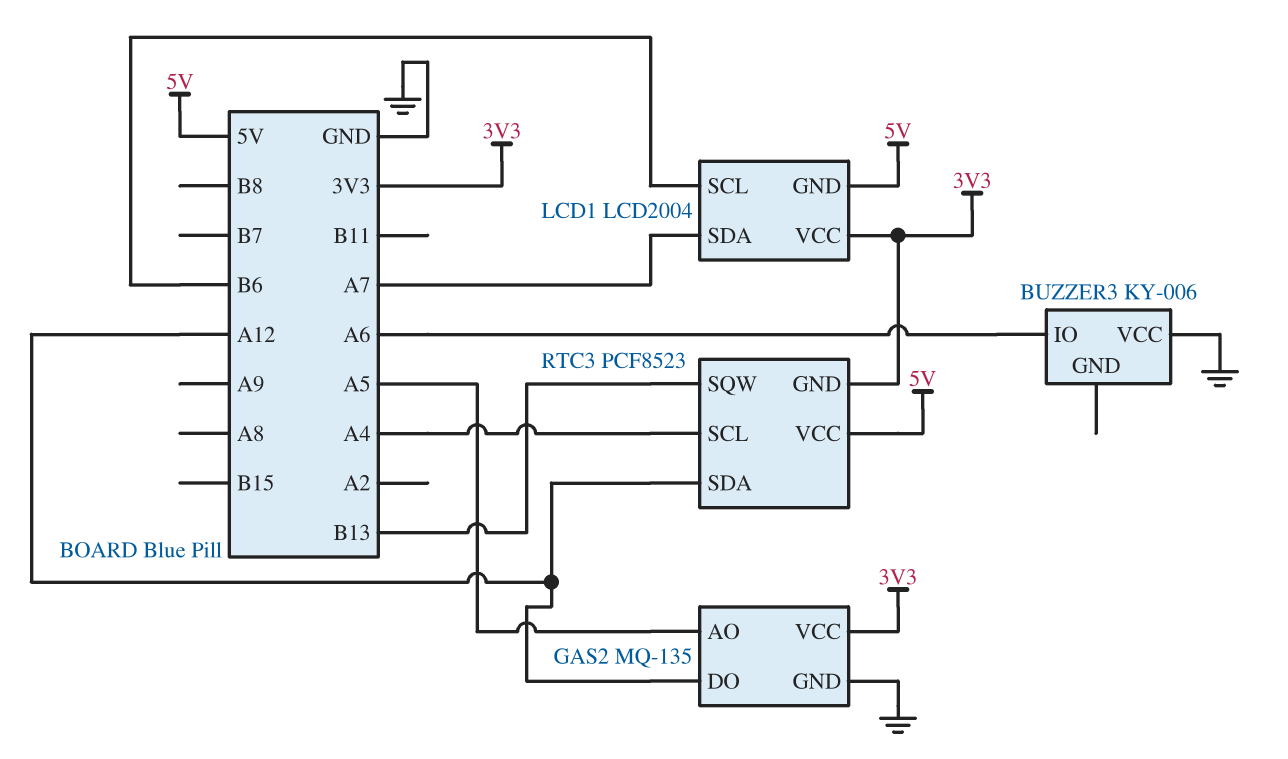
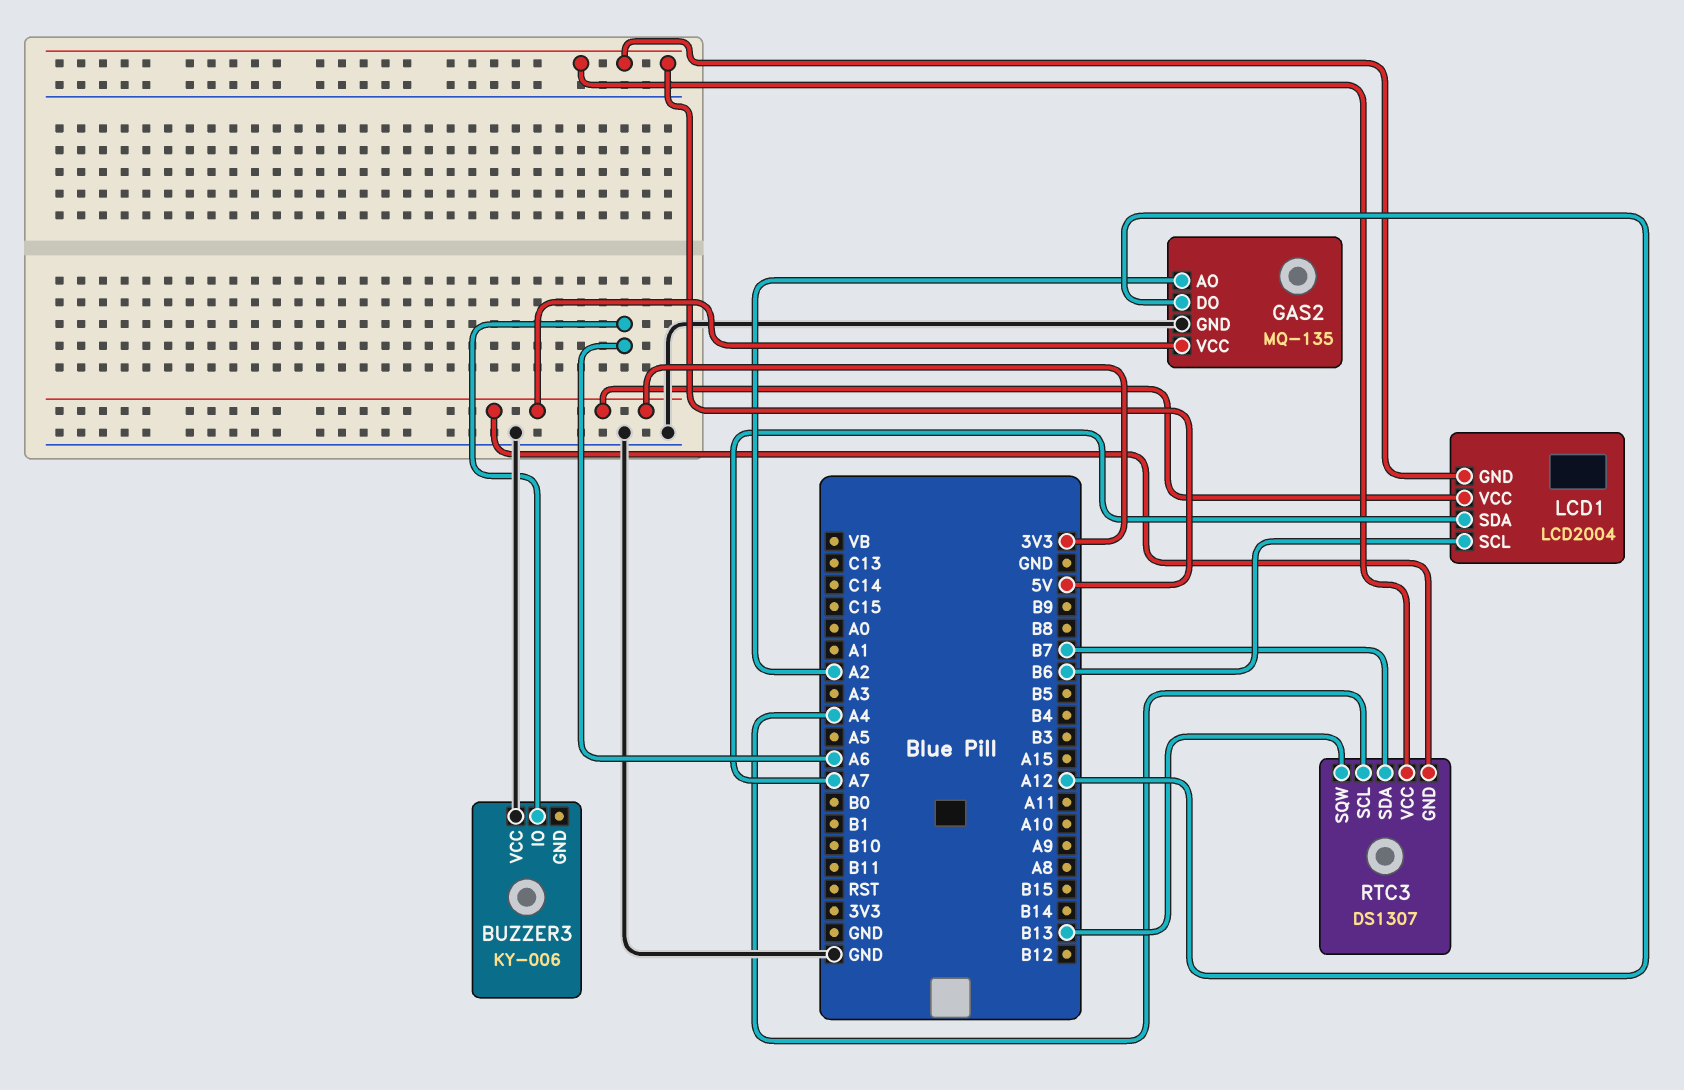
GAS2 pin AO: A5 -> A2
RTC3: PCF8523 -> DS1307
RTC3 pin SDA: A12 -> B7

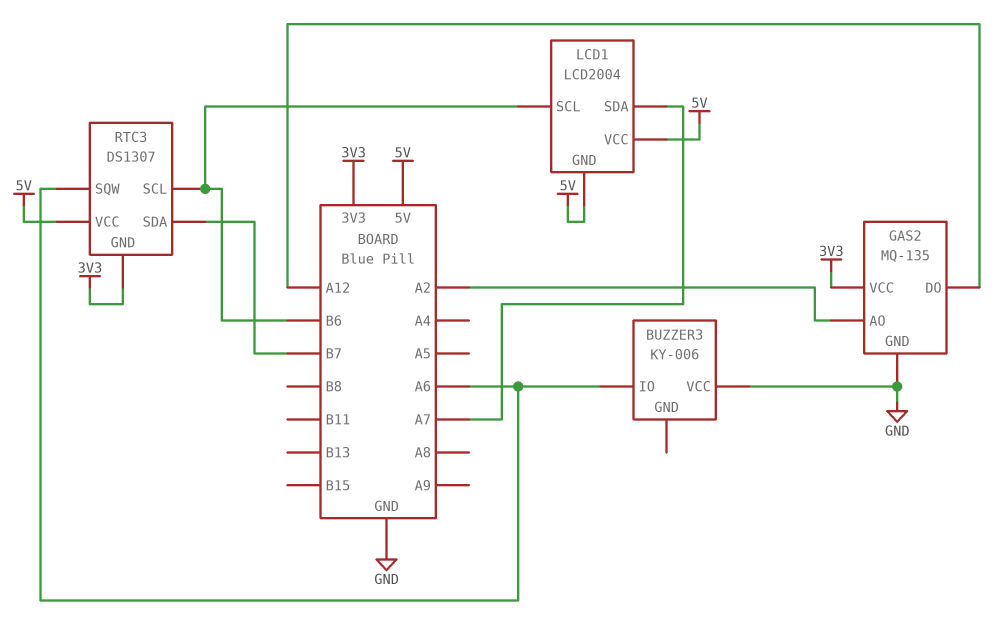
LCD1 pin VCC: 3V3 -> 5V
RTC3 pin SCL: A4 -> B6
RTC3 pin SQW: B13 -> A6

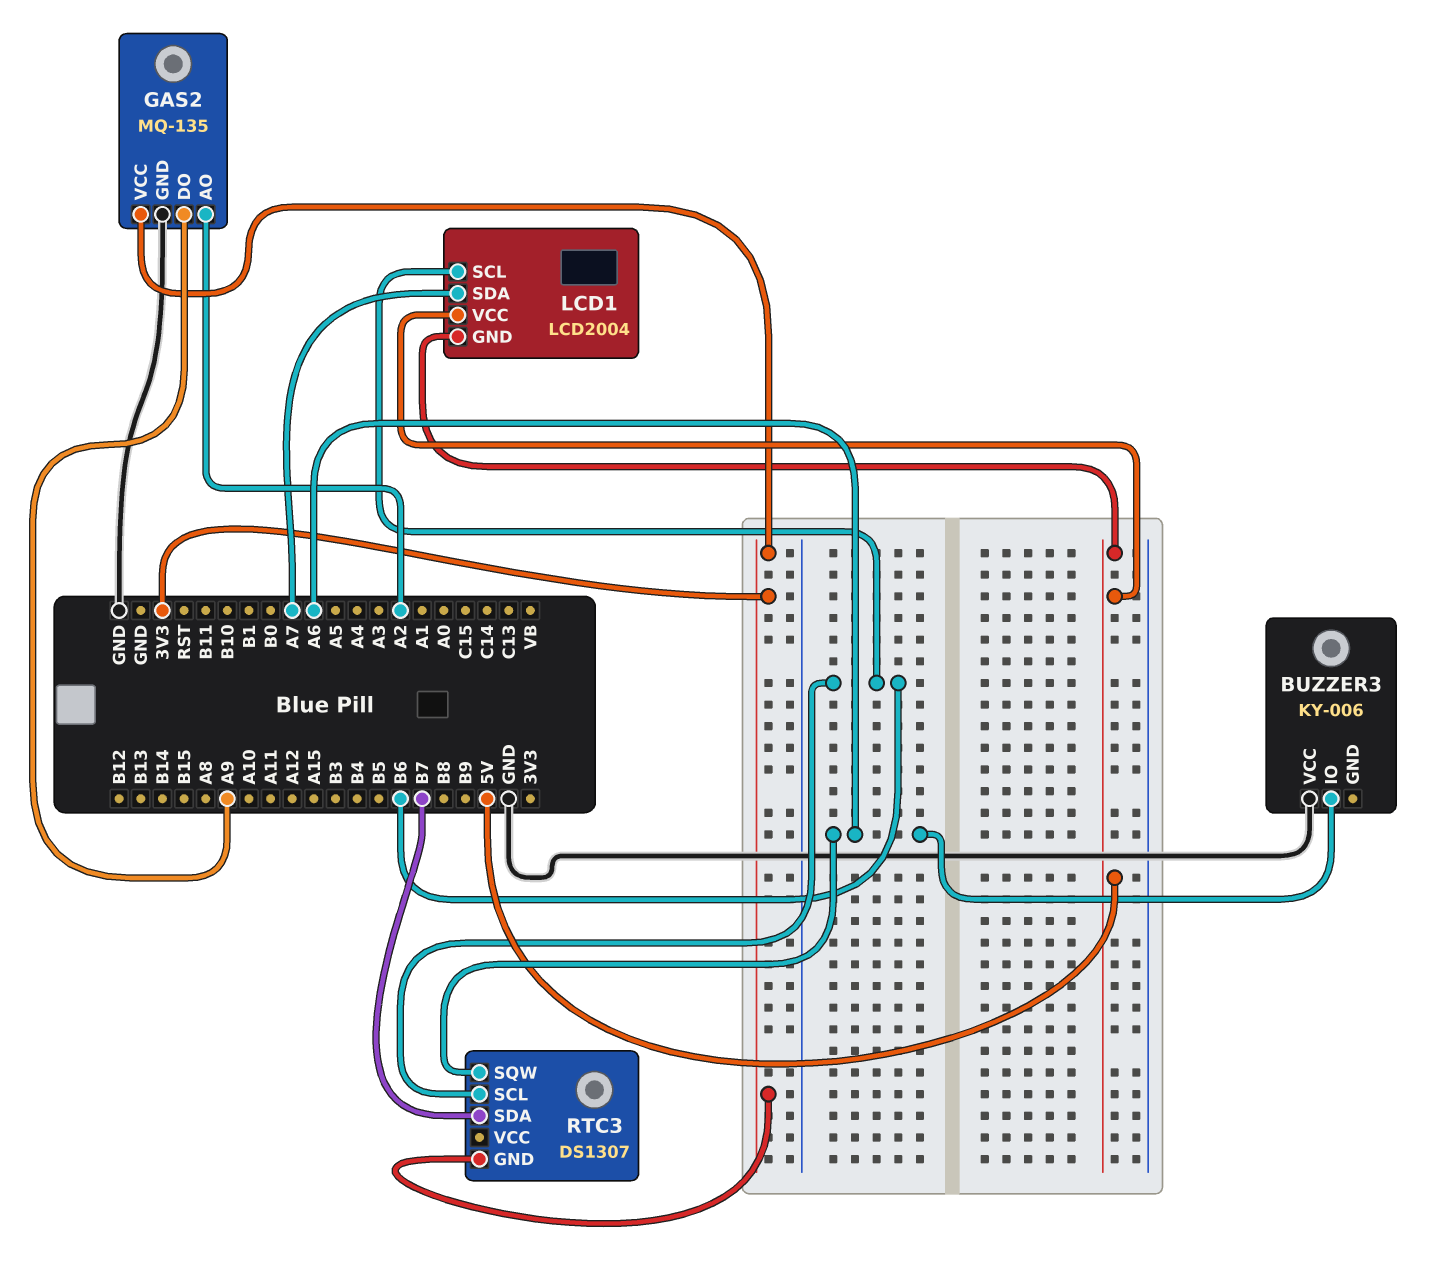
GAS2 pin DO: A12 -> A9
RTC3 pin VCC: 5V -> none

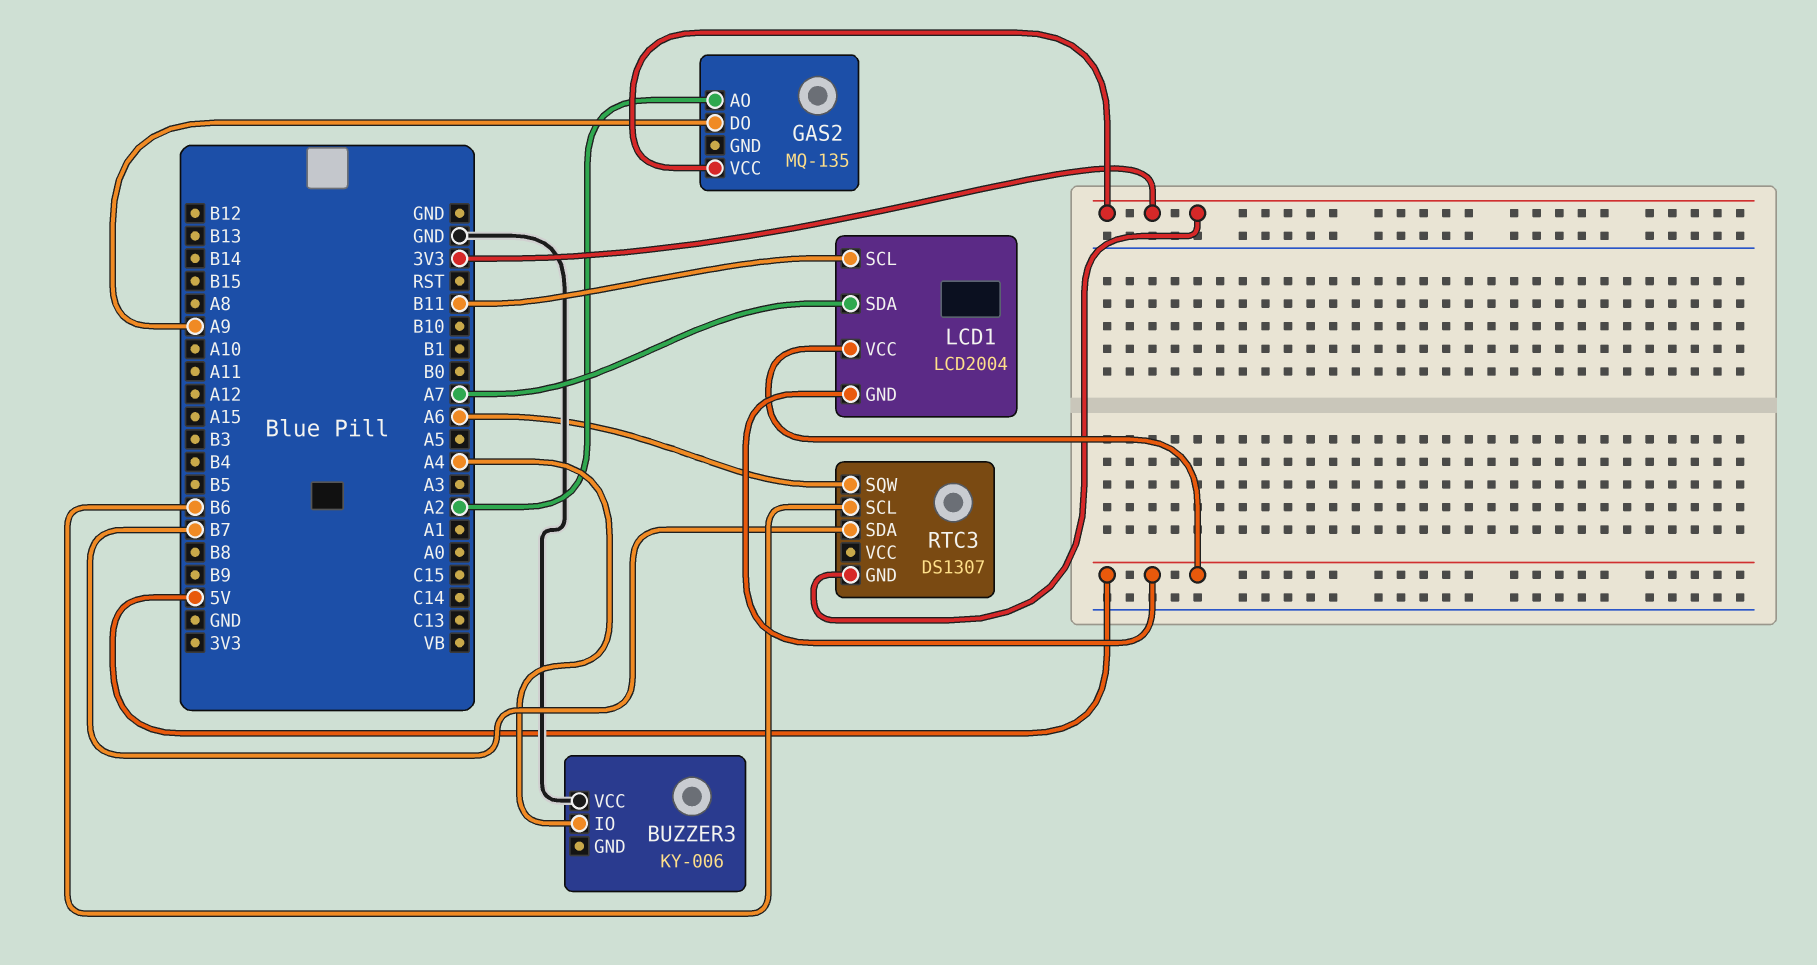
BUZZER3 pin IO: A6 -> A4
GAS2 pin GND: GND -> none
LCD1 pin SCL: B6 -> B11

